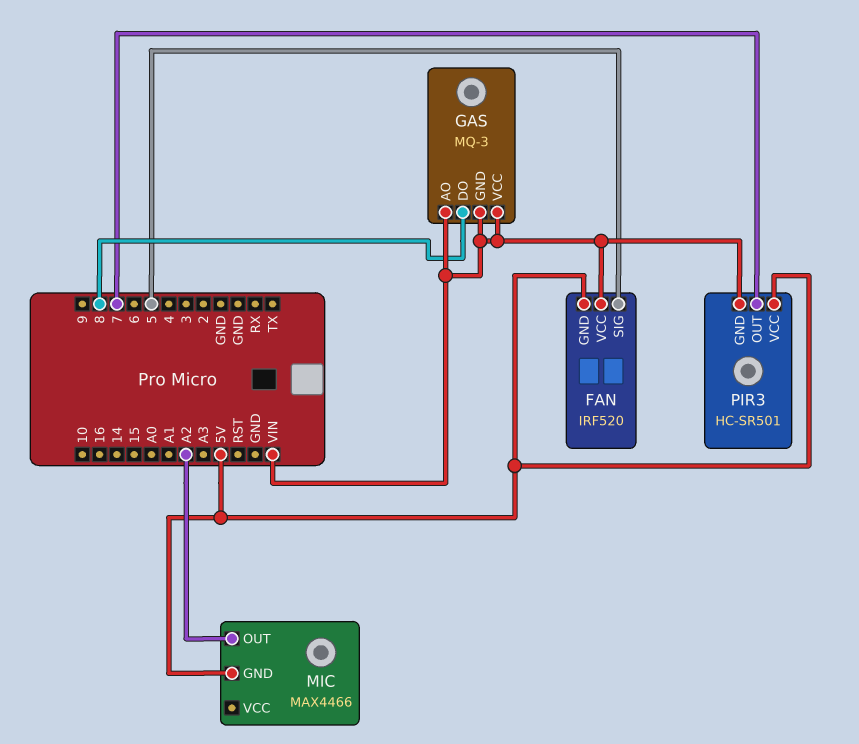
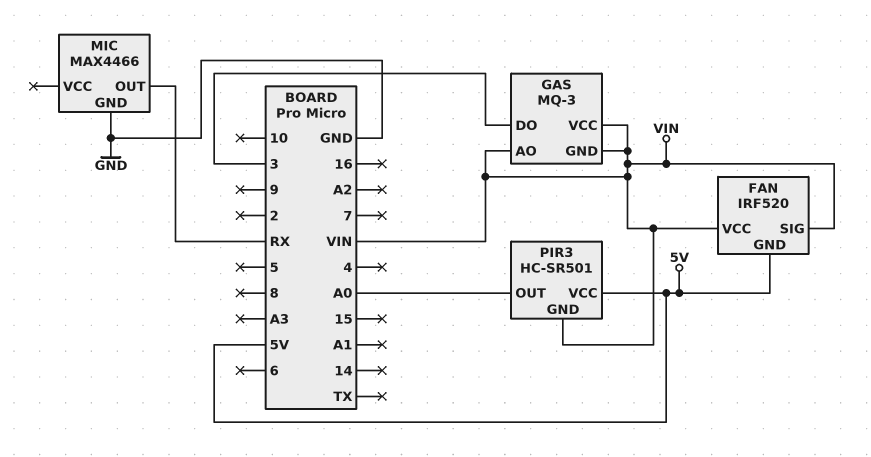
FAN pin SIG: 5 -> VIN
GAS pin DO: 8 -> 3
MIC pin GND: 5V -> GND
MIC pin OUT: A2 -> RX
PIR3 pin OUT: 7 -> A0

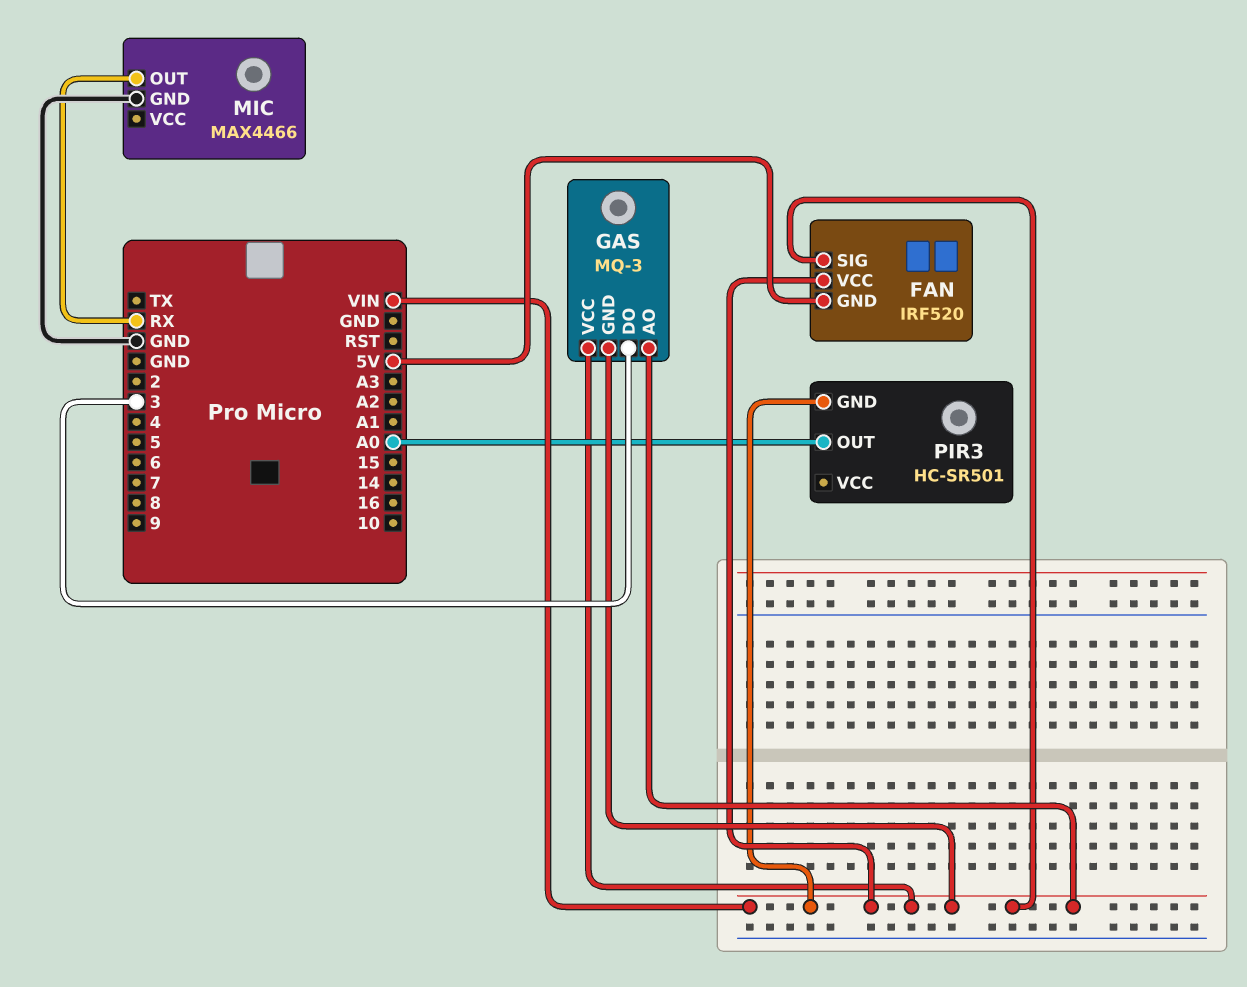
PIR3 pin VCC: 5V -> none

